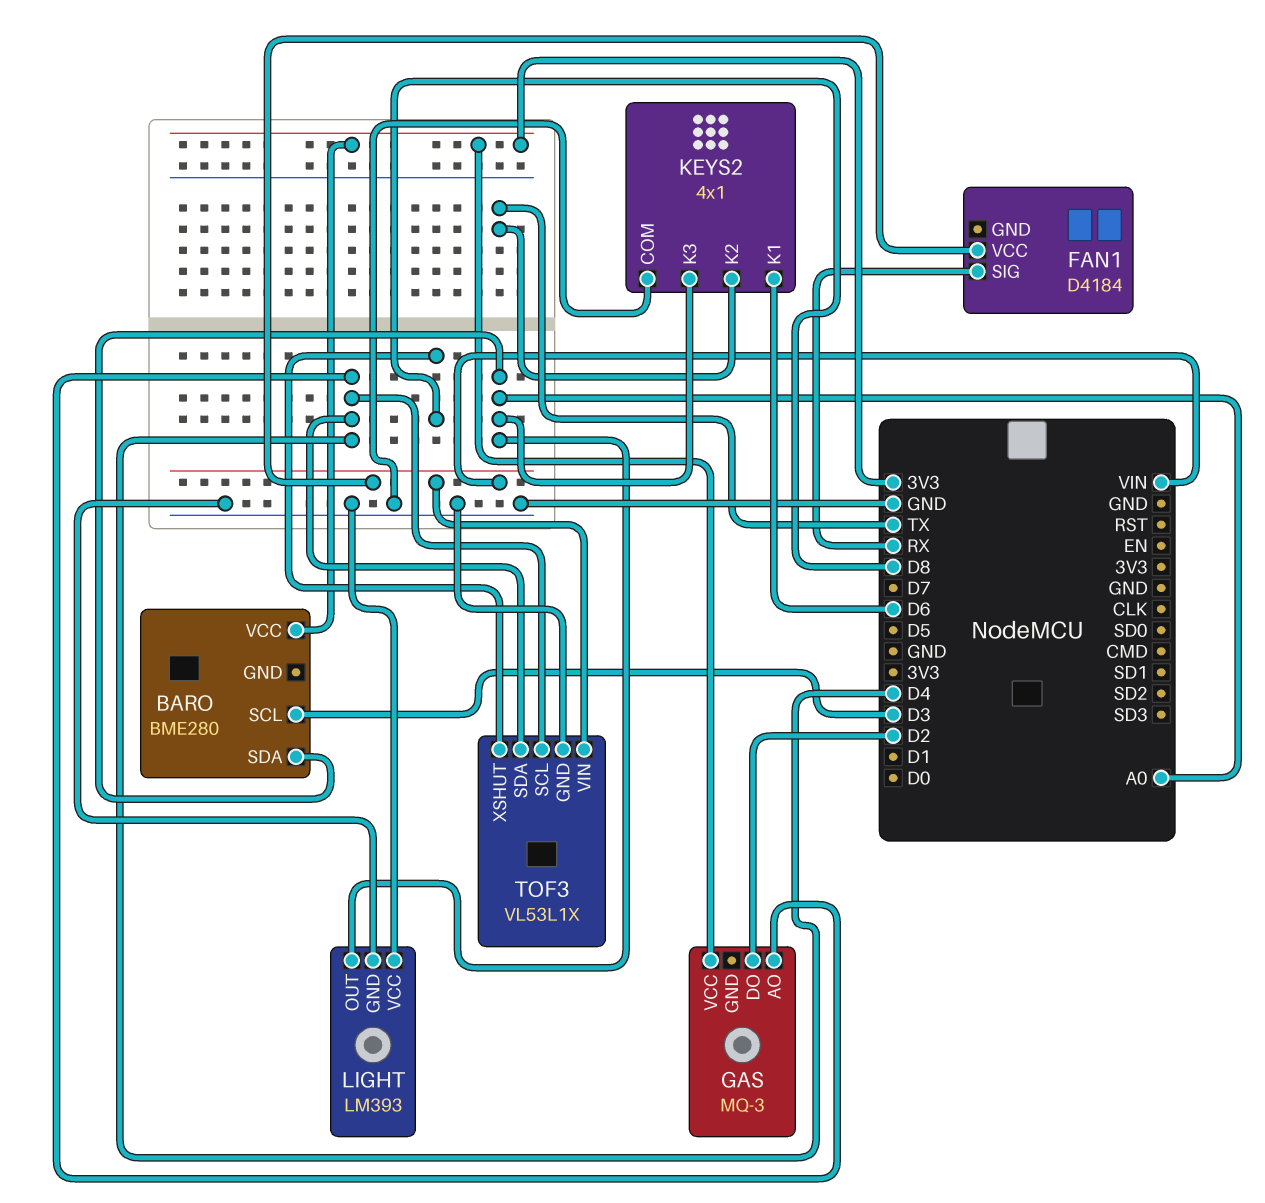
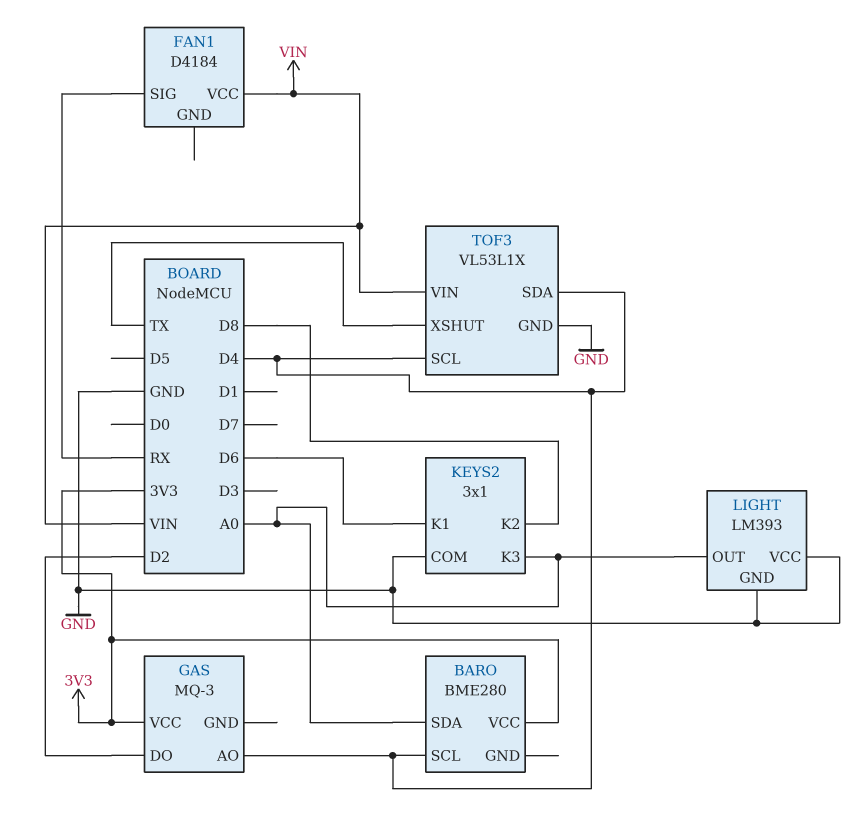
BARO pin SCL: D3 -> D4
KEYS2: 4x1 -> 3x1
KEYS2 pin K2: TX -> D8
TOF3 pin XSHUT: D8 -> TX

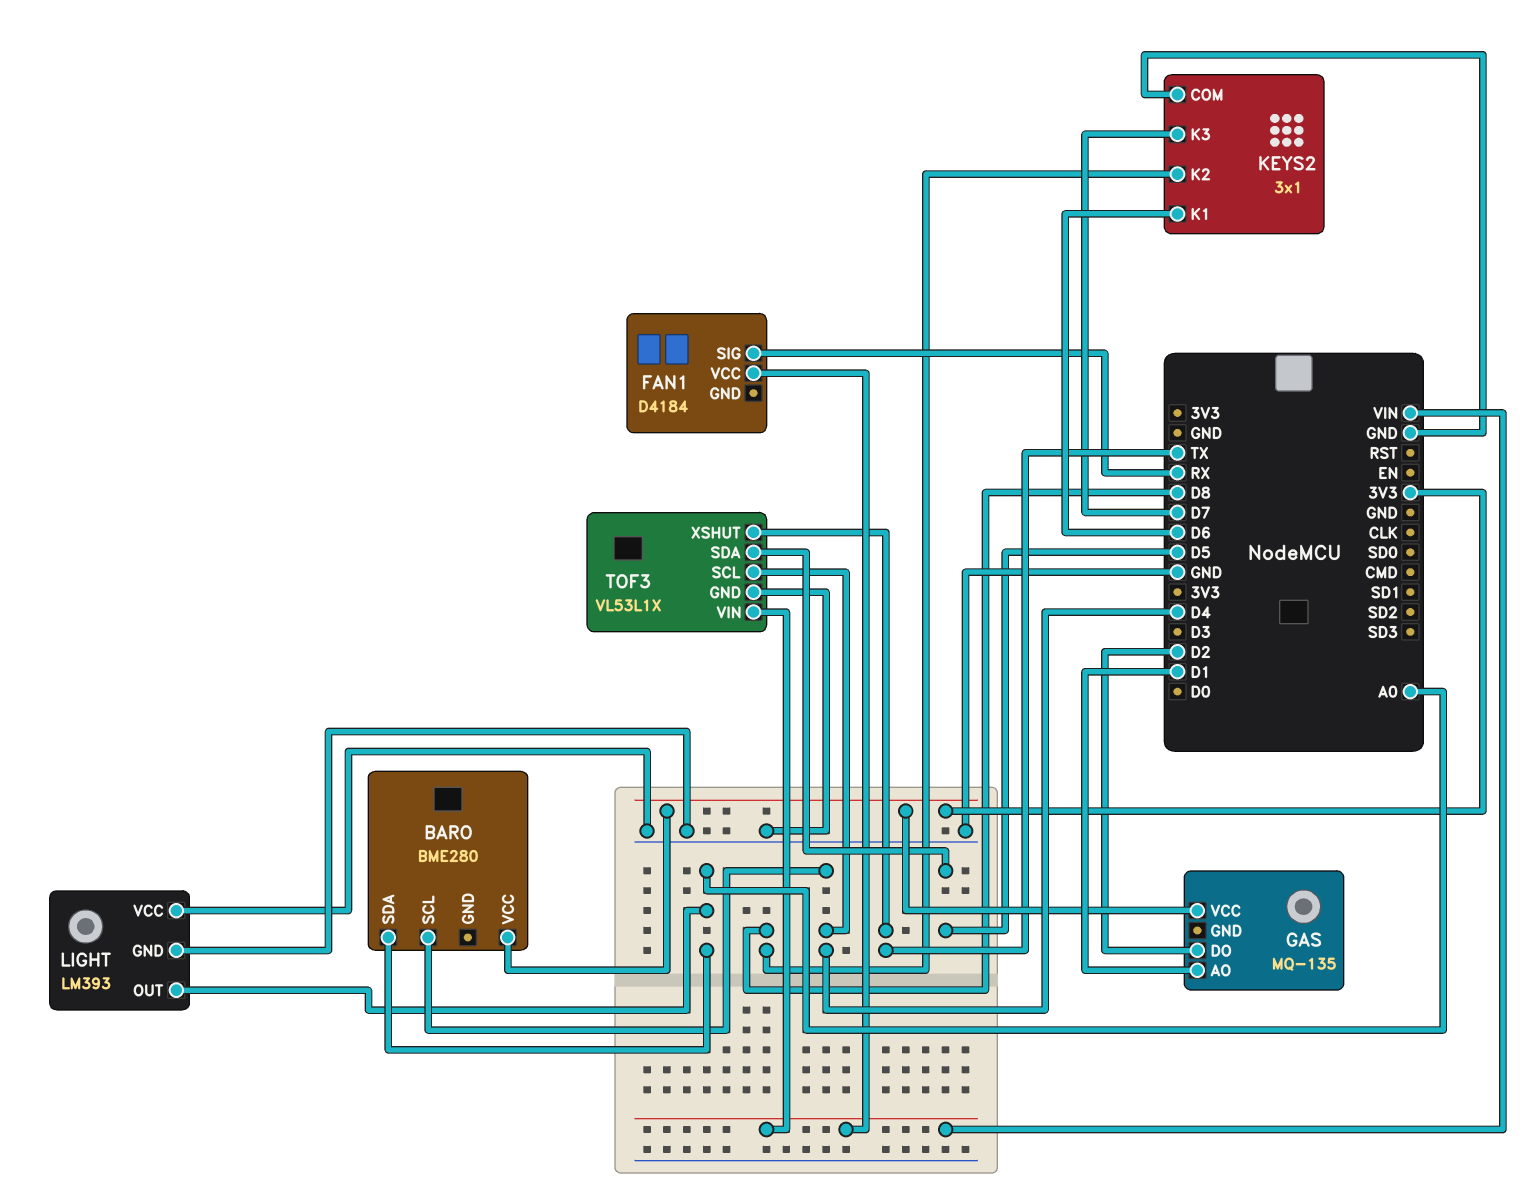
GAS: MQ-3 -> MQ-135
GAS pin AO: D4 -> D1
KEYS2 pin K3: A0 -> D7
TOF3 pin SDA: D4 -> D5

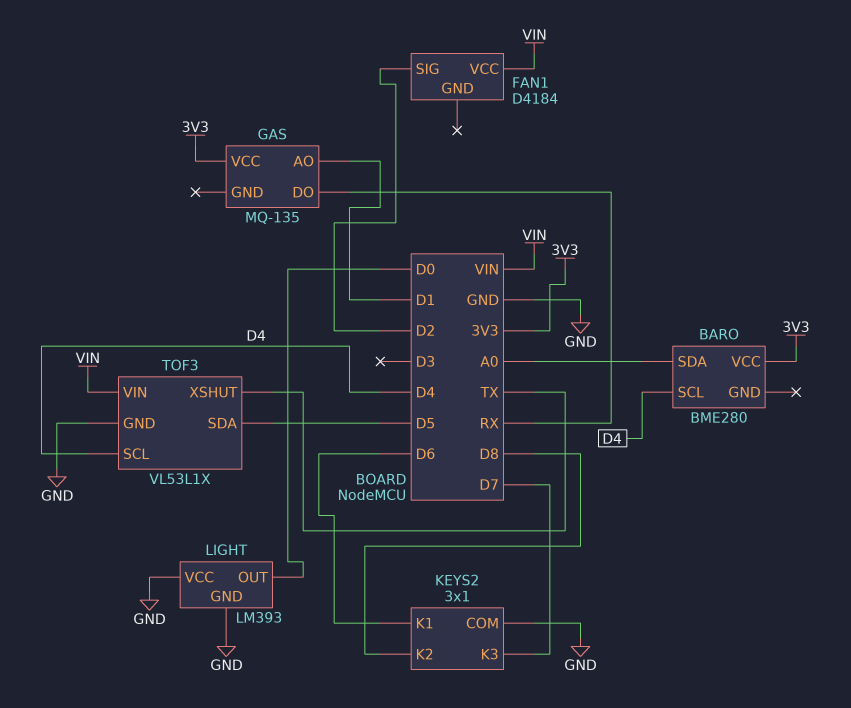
FAN1 pin SIG: RX -> D2
GAS pin DO: D2 -> RX
LIGHT pin OUT: A0 -> D0

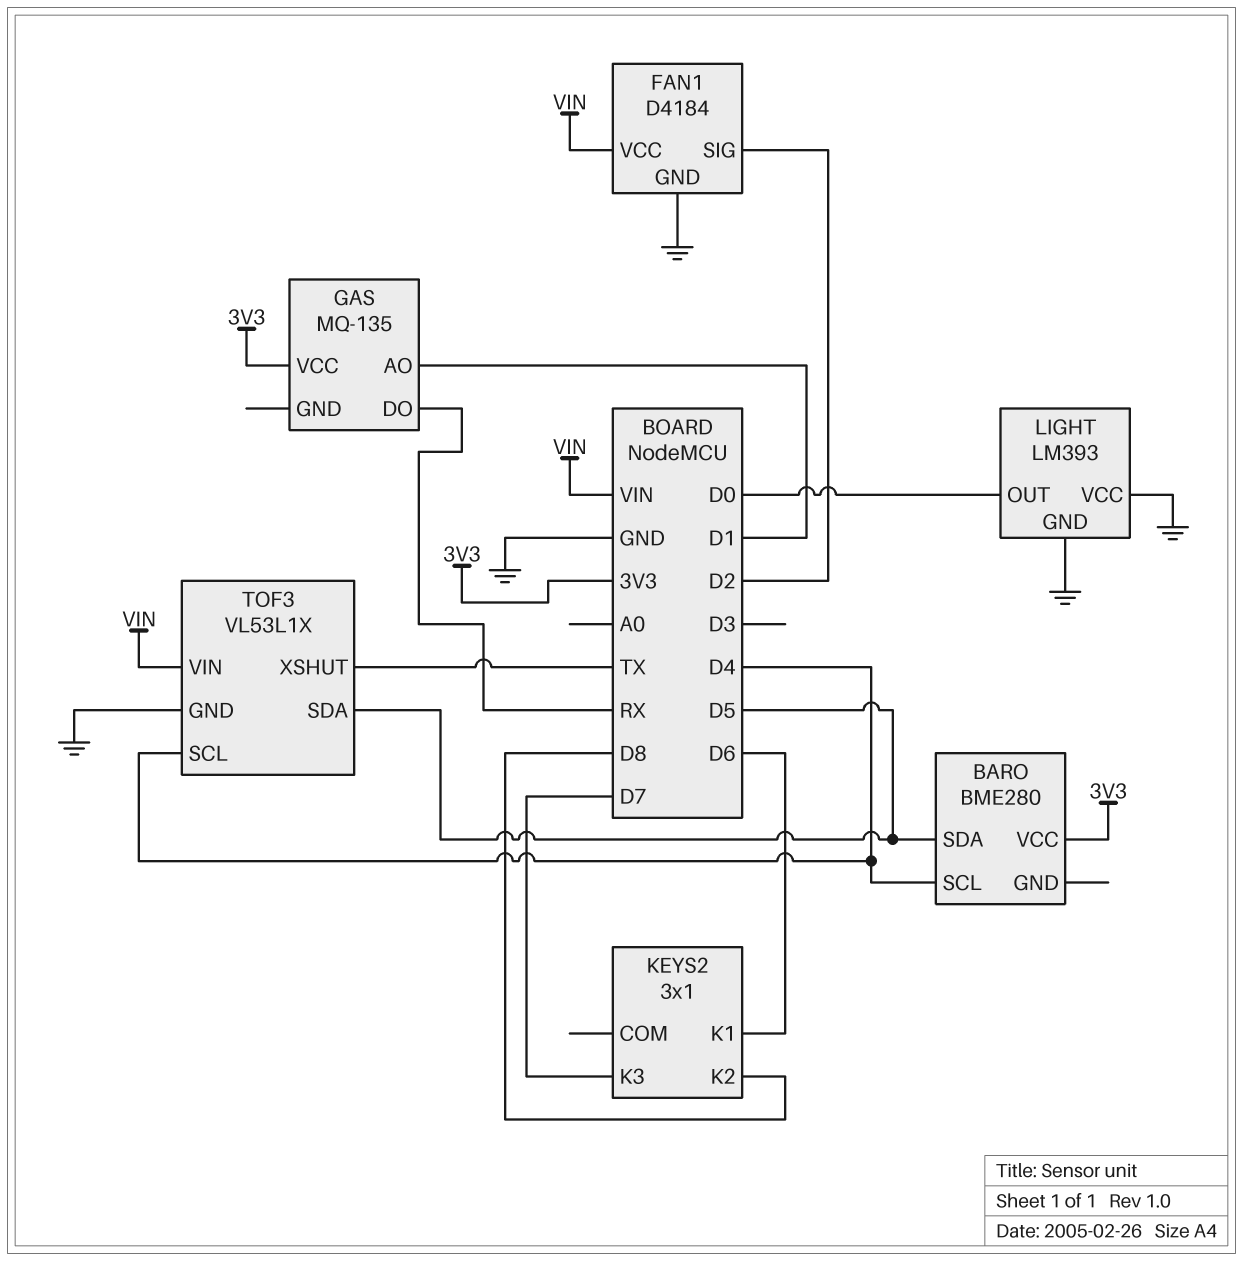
BARO pin SDA: A0 -> D5
FAN1 pin GND: none -> GND
KEYS2 pin COM: GND -> none

